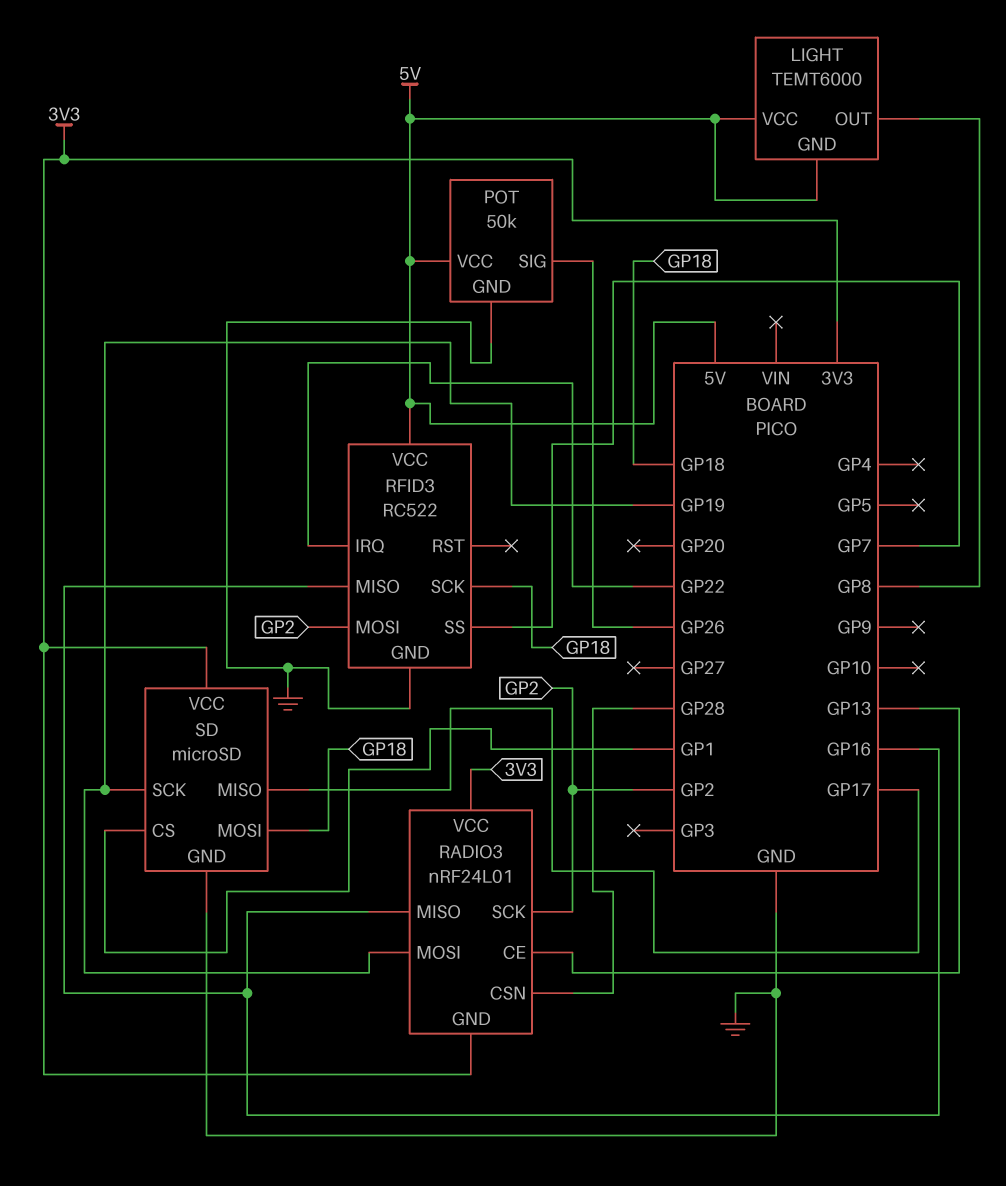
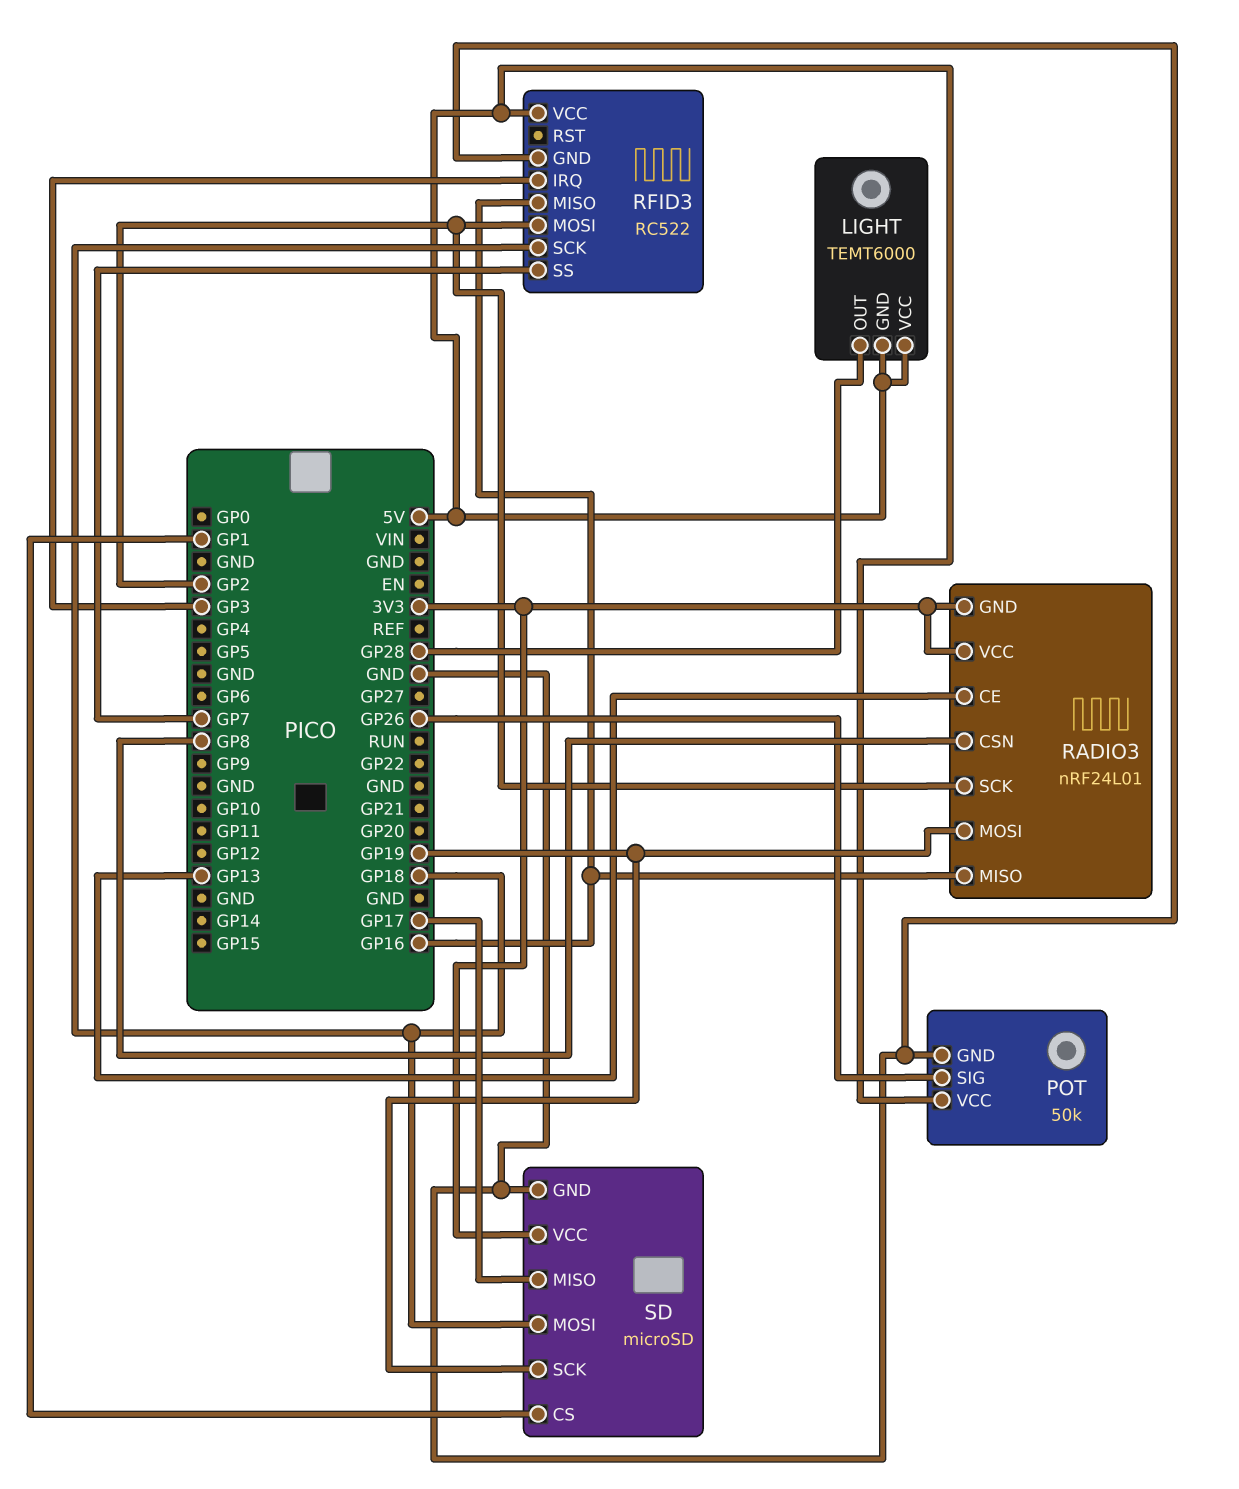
LIGHT pin OUT: GP8 -> GP28
RADIO3 pin CSN: GP28 -> GP8
RFID3 pin IRQ: GP22 -> GP3

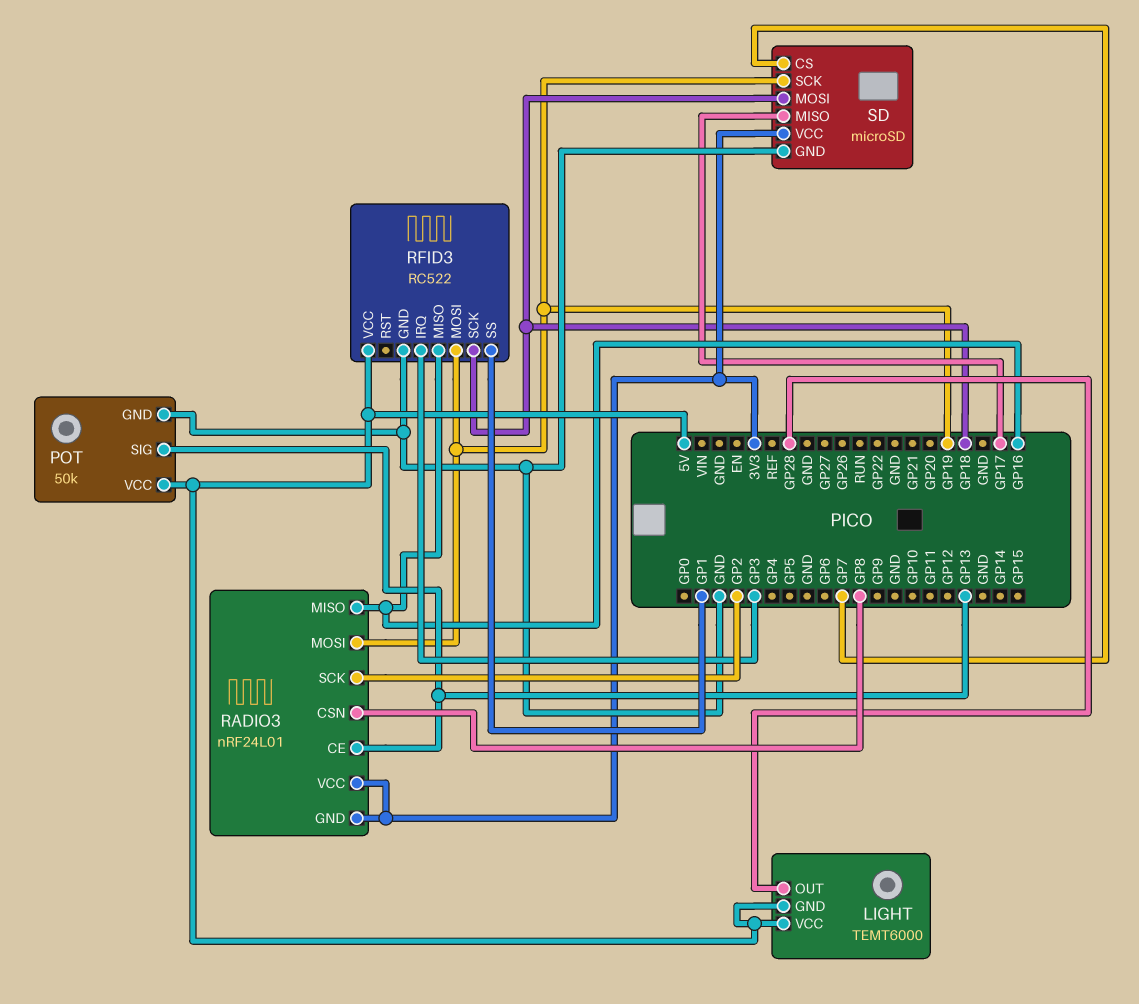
POT pin SIG: GP26 -> GP13
RFID3 pin MOSI: GP2 -> GP19
RFID3 pin SS: GP7 -> GP1
SD pin CS: GP1 -> GP7

